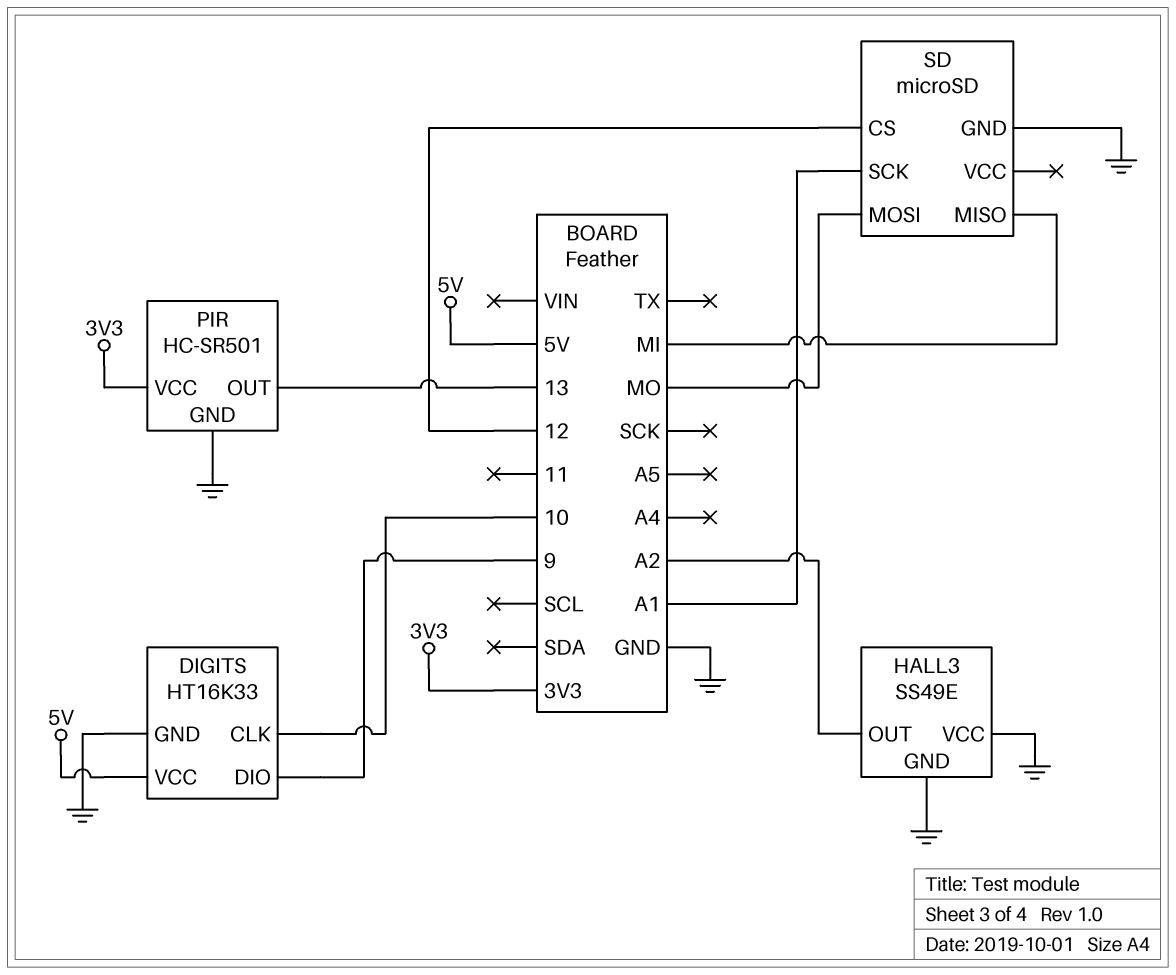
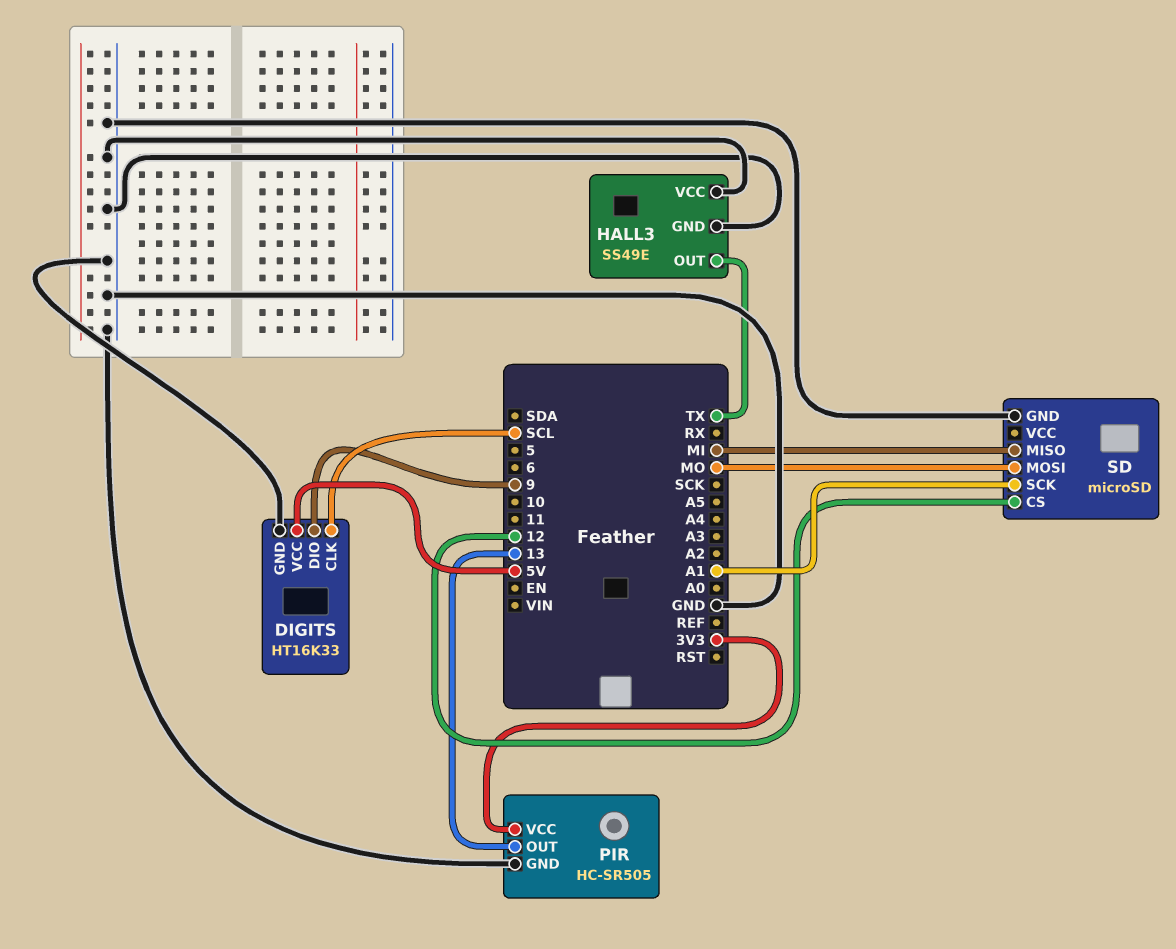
DIGITS pin CLK: 10 -> SCL
HALL3 pin OUT: A2 -> TX
PIR: HC-SR501 -> HC-SR505

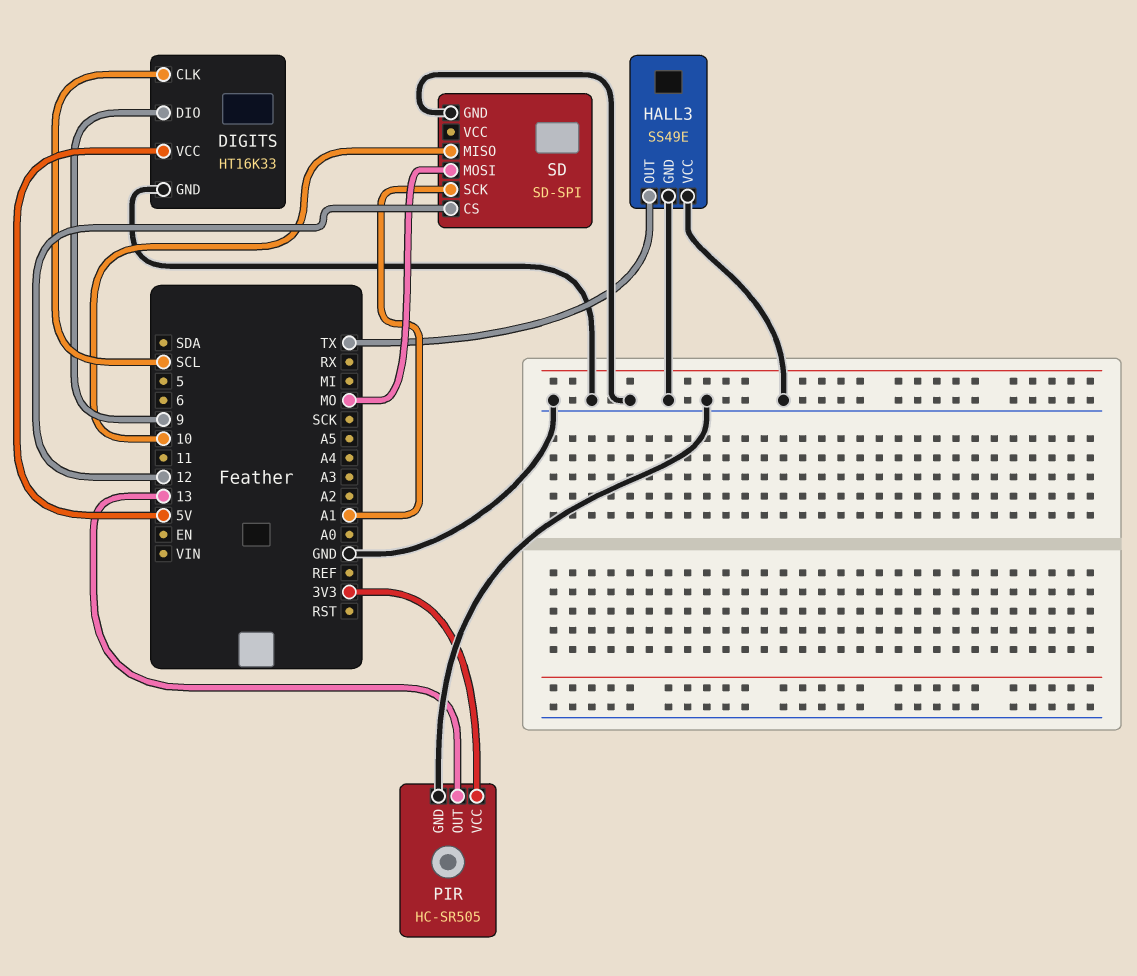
SD: microSD -> SD-SPI
SD pin MISO: MI -> 10

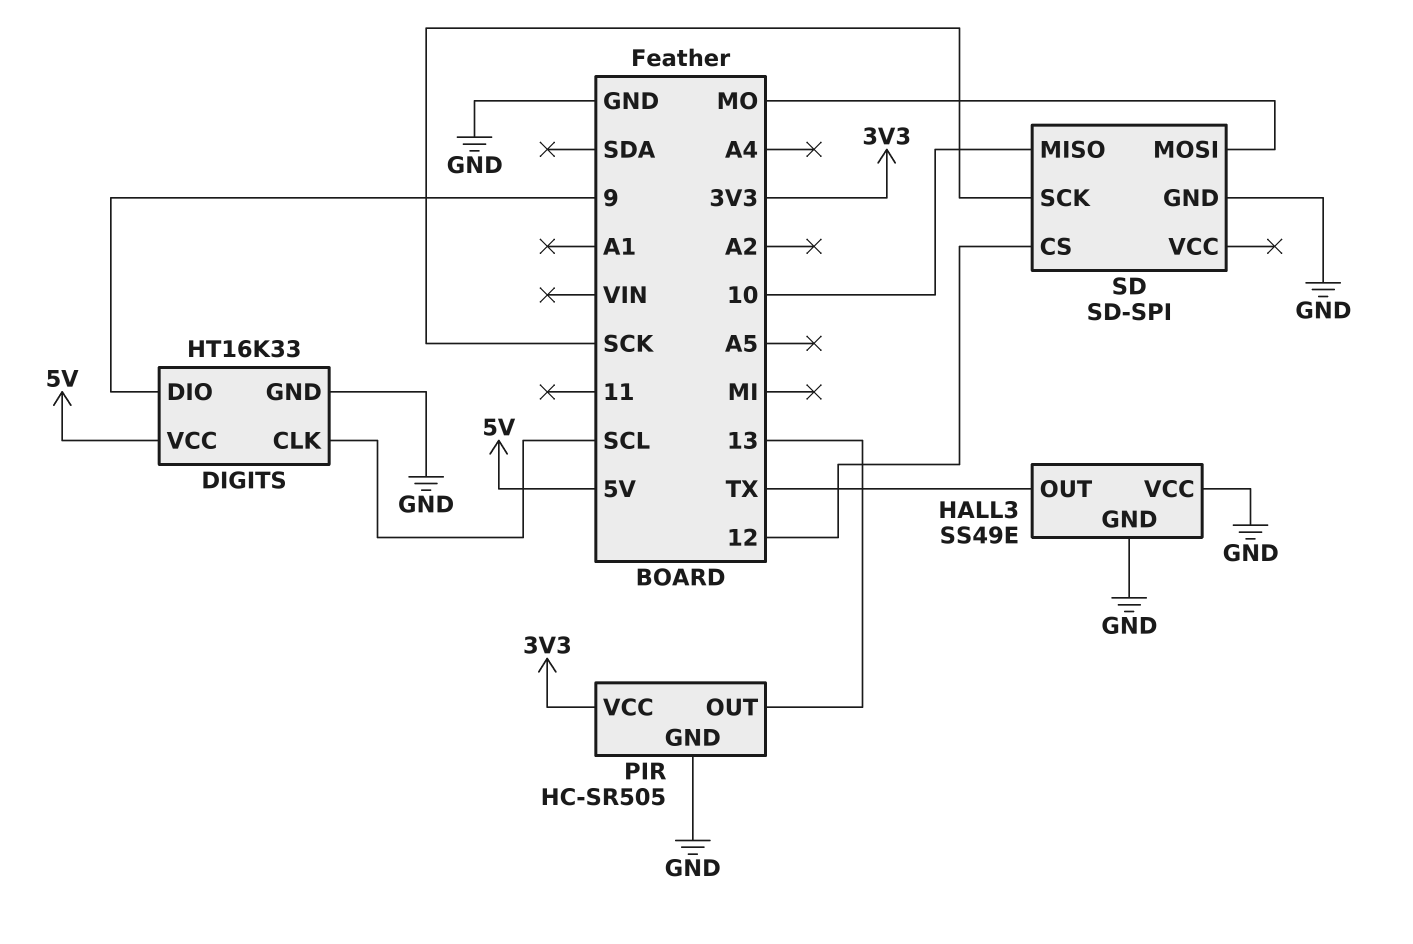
SD pin SCK: A1 -> SCK

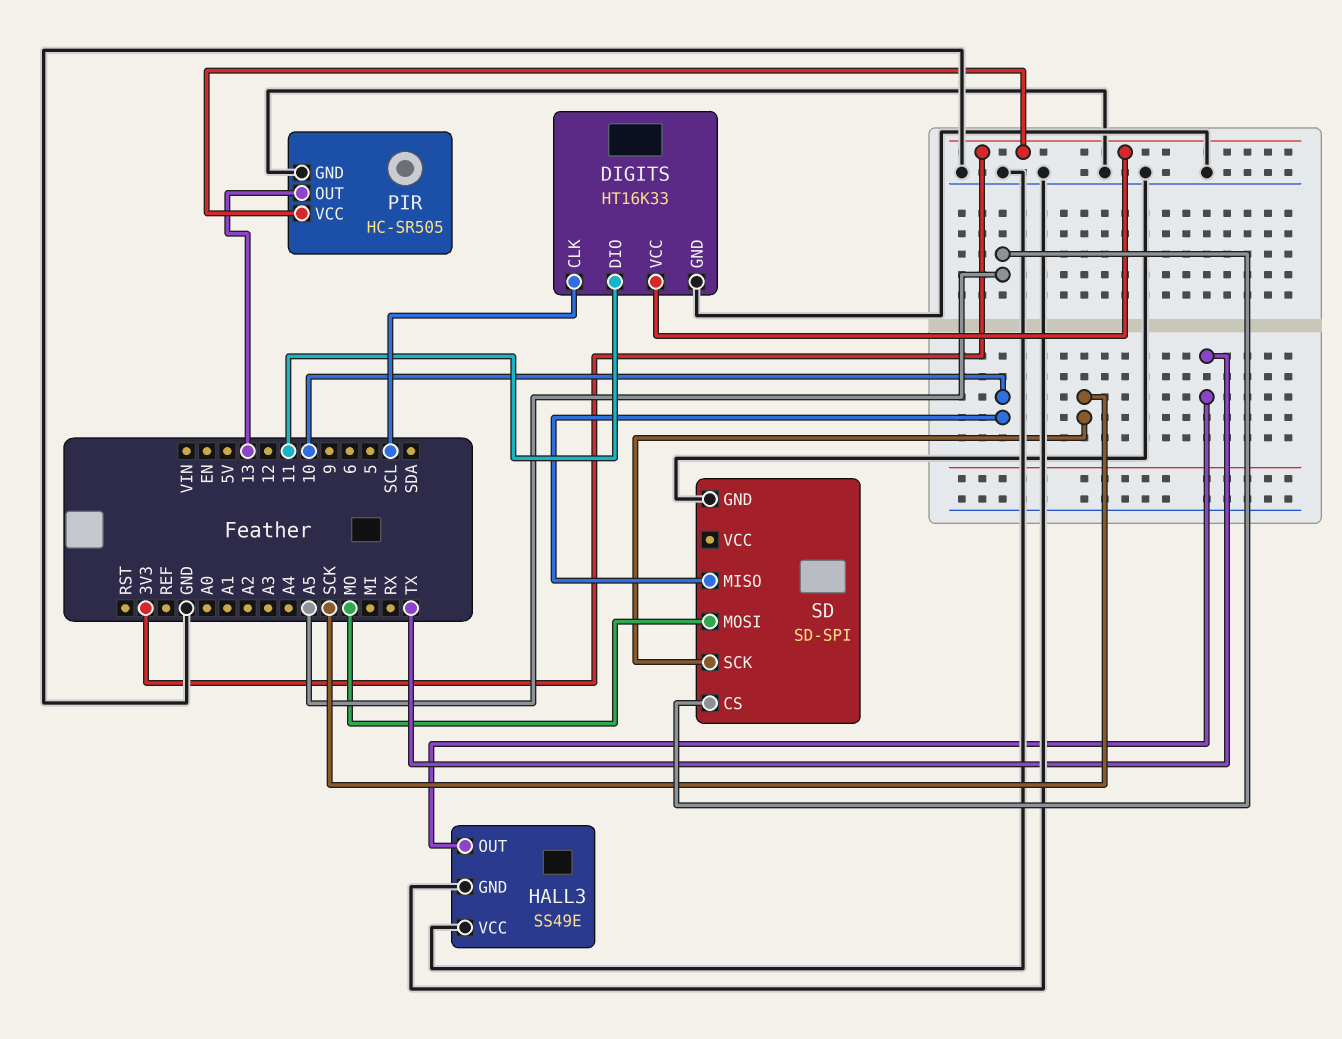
DIGITS pin DIO: 9 -> 11
DIGITS pin VCC: 5V -> 3V3
SD pin CS: 12 -> A5

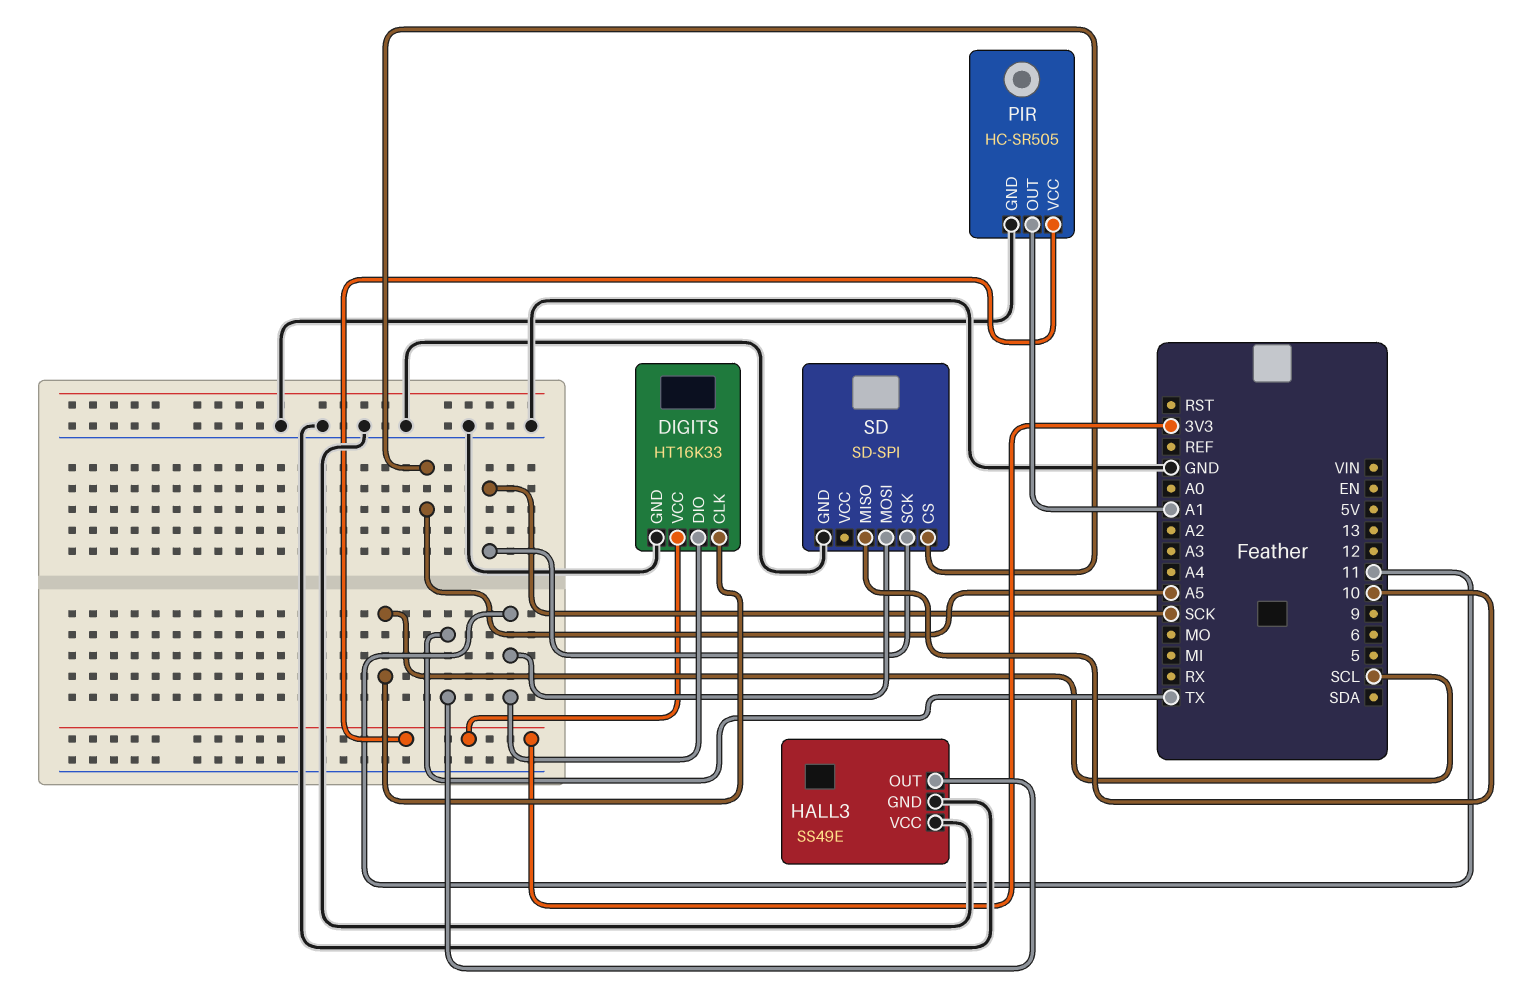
PIR pin OUT: 13 -> A1
SD pin MOSI: MO -> 11

